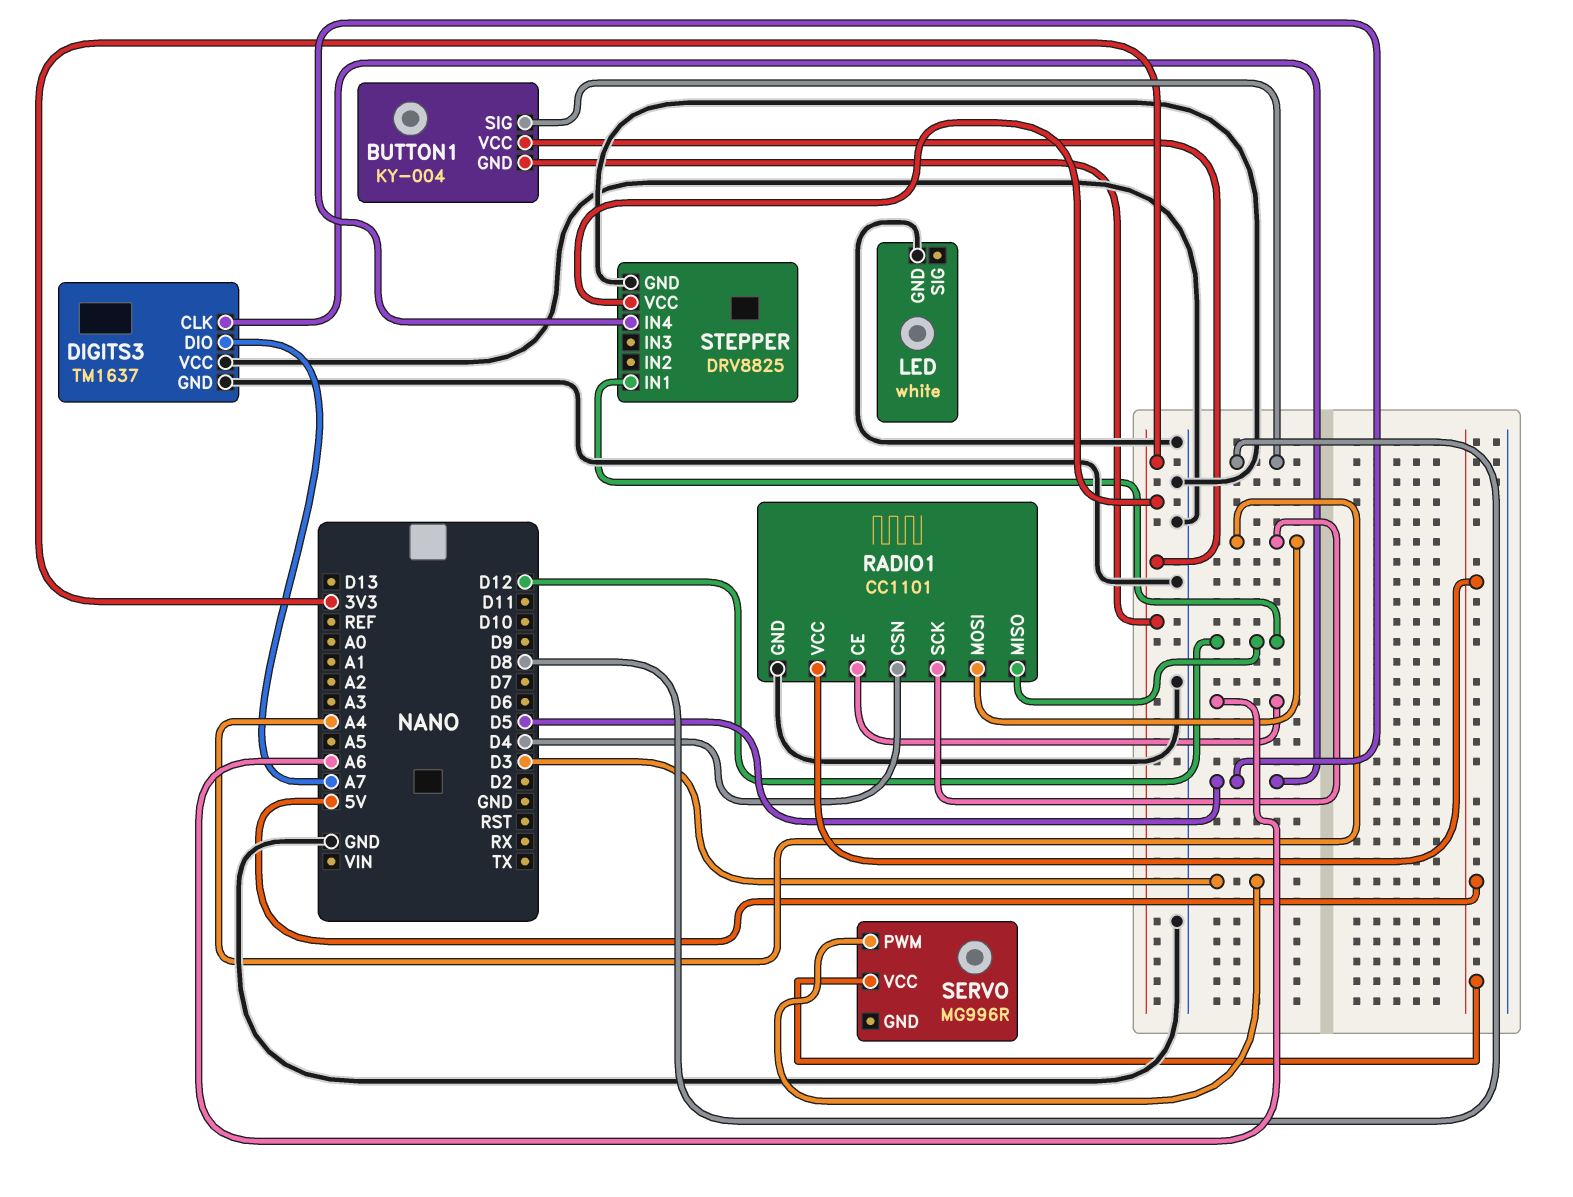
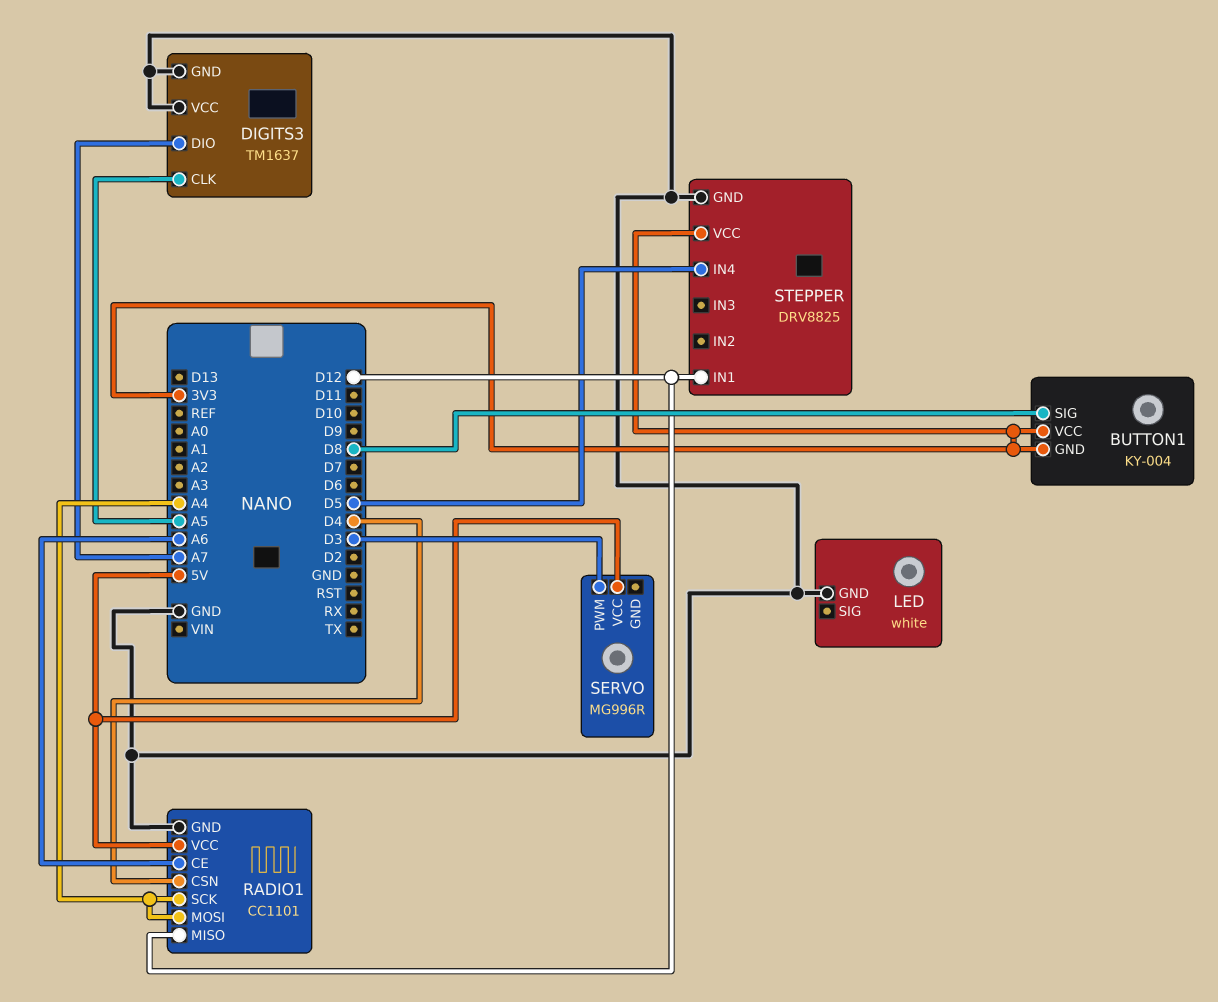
DIGITS3 pin CLK: D5 -> A5

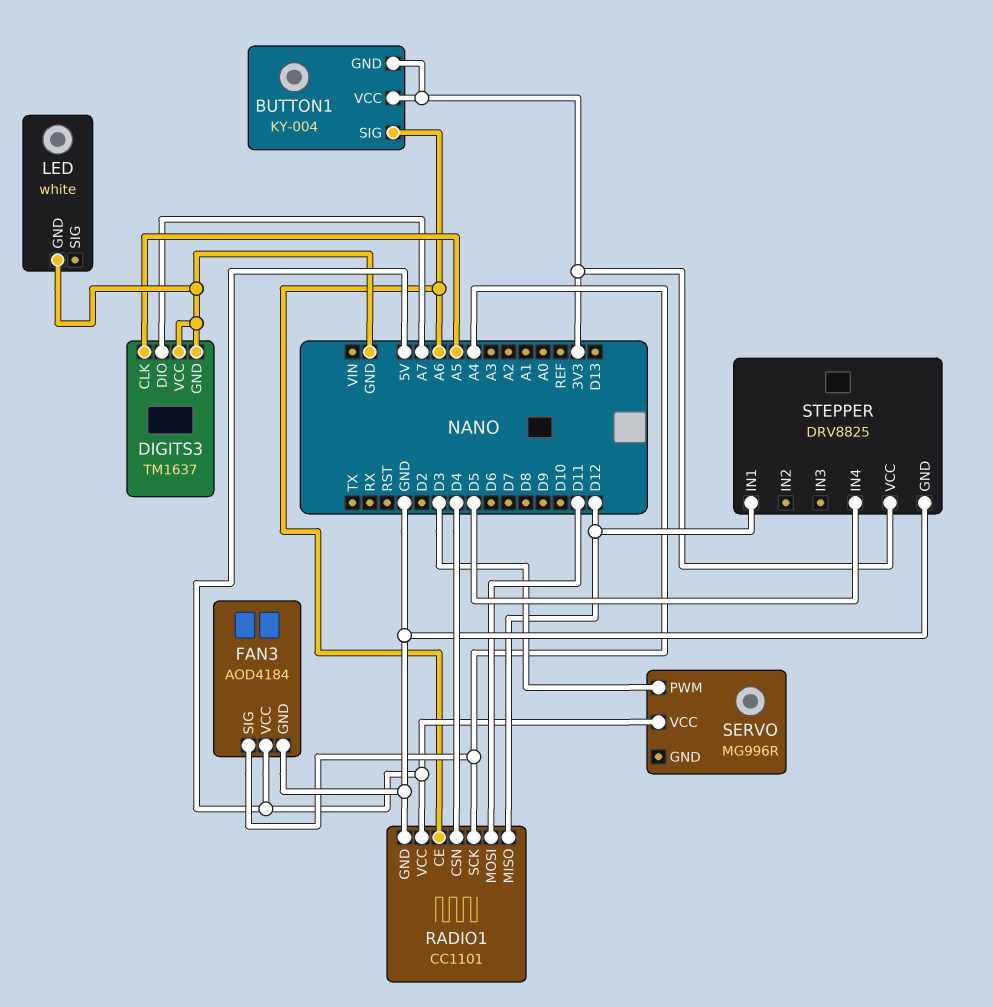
BUTTON1 pin SIG: D8 -> A6
FAN3: none -> AOD4184
FAN3 pin GND: none -> GND
FAN3 pin SIG: none -> A4
FAN3 pin VCC: none -> 5V
RADIO1 pin MOSI: A4 -> D11

